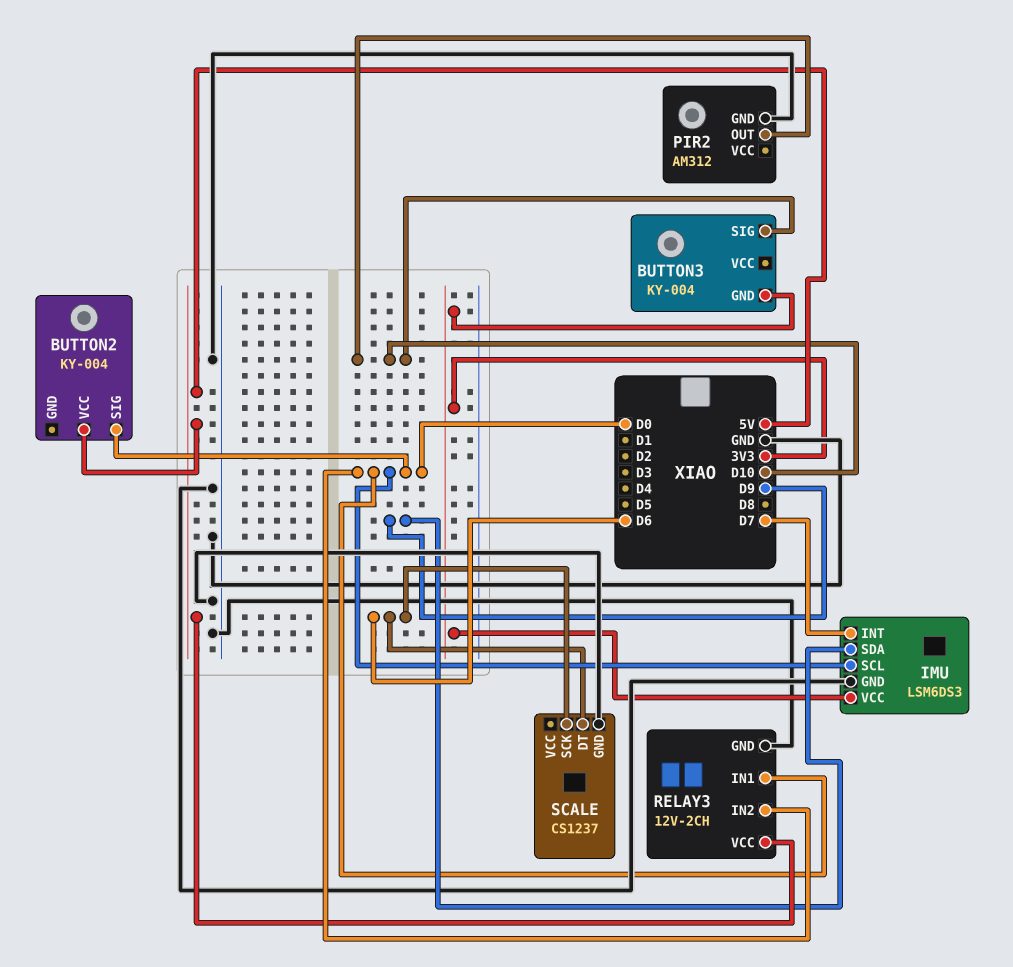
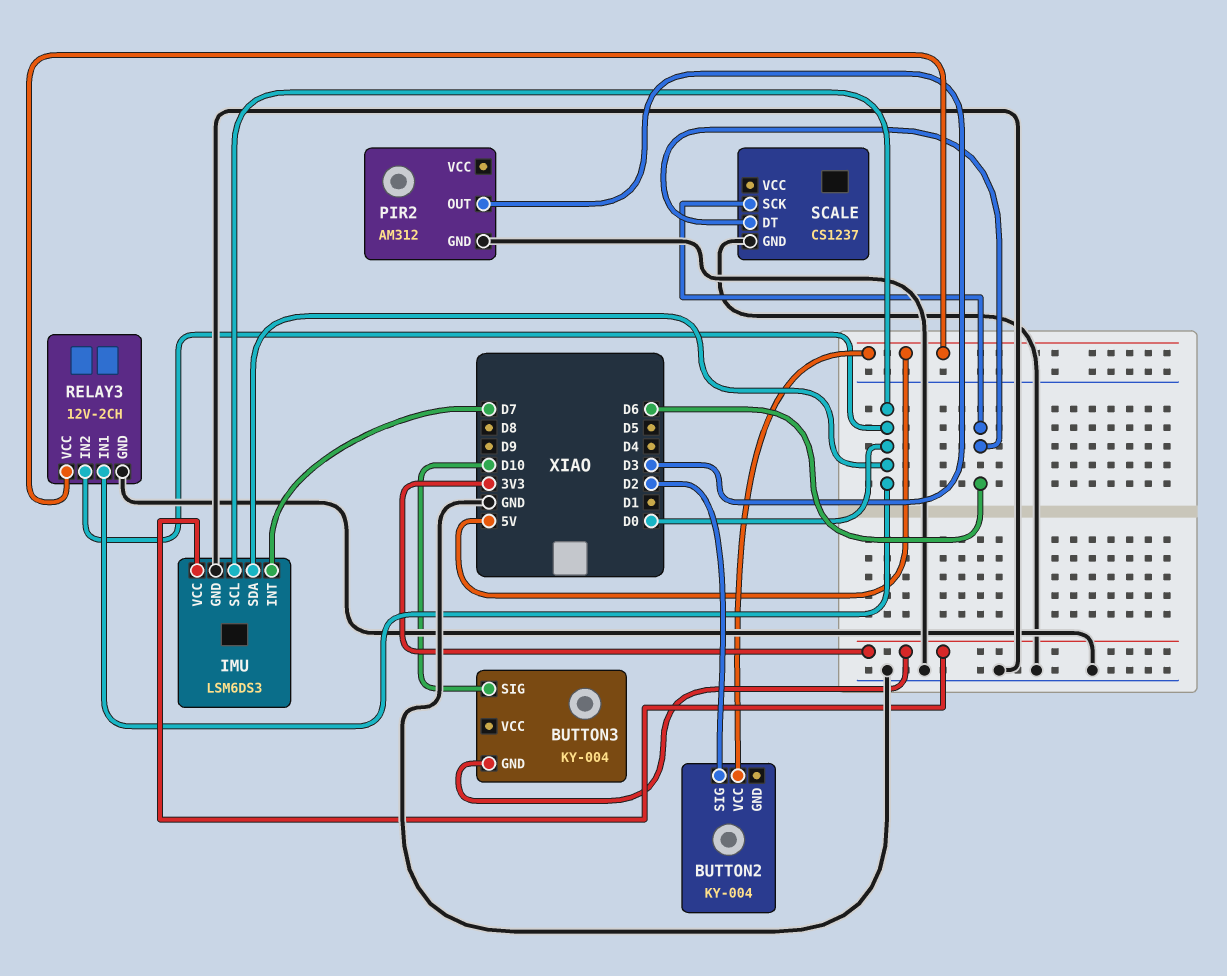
BUTTON2 pin SIG: D0 -> D2
IMU pin SDA: D9 -> D0
PIR2 pin OUT: D10 -> D3

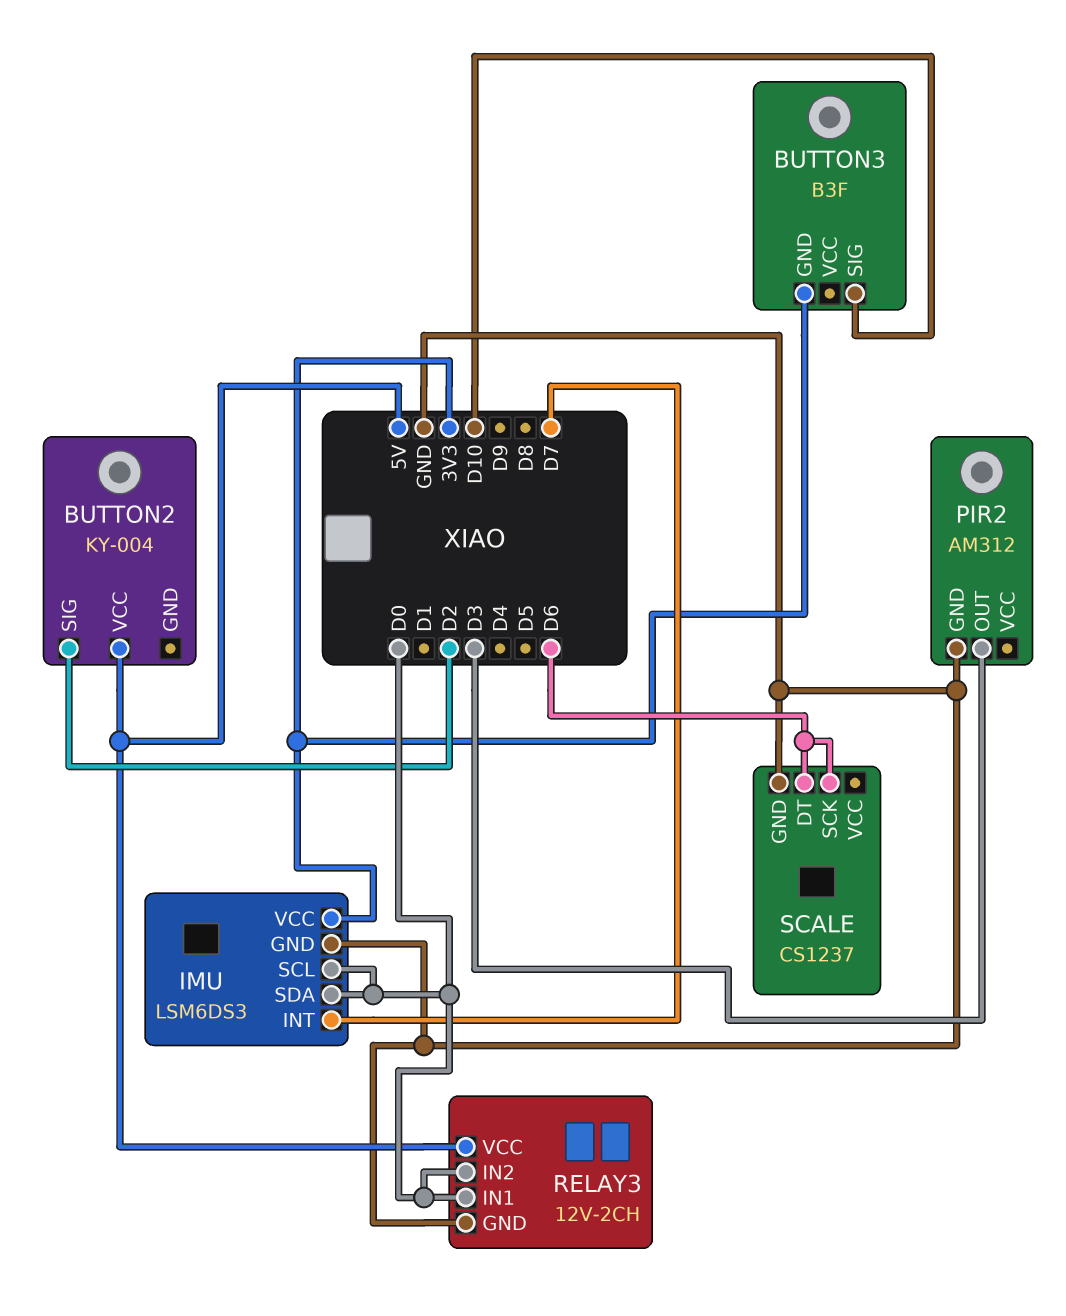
BUTTON3: KY-004 -> B3F

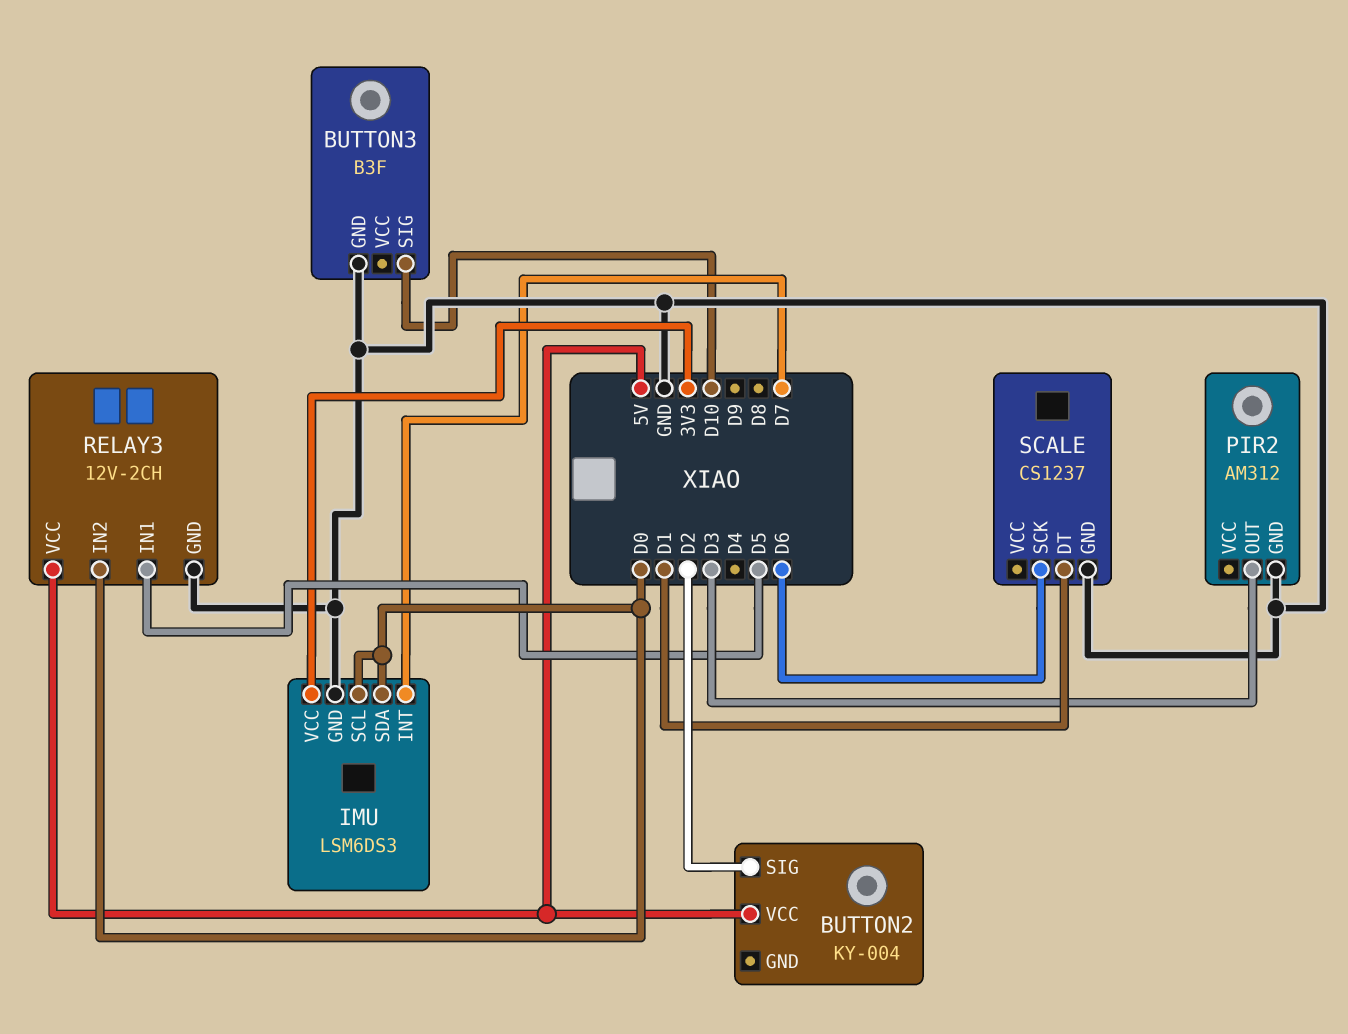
BUTTON3 pin GND: 3V3 -> GND
RELAY3 pin IN1: D0 -> D5
SCALE pin DT: D6 -> D1

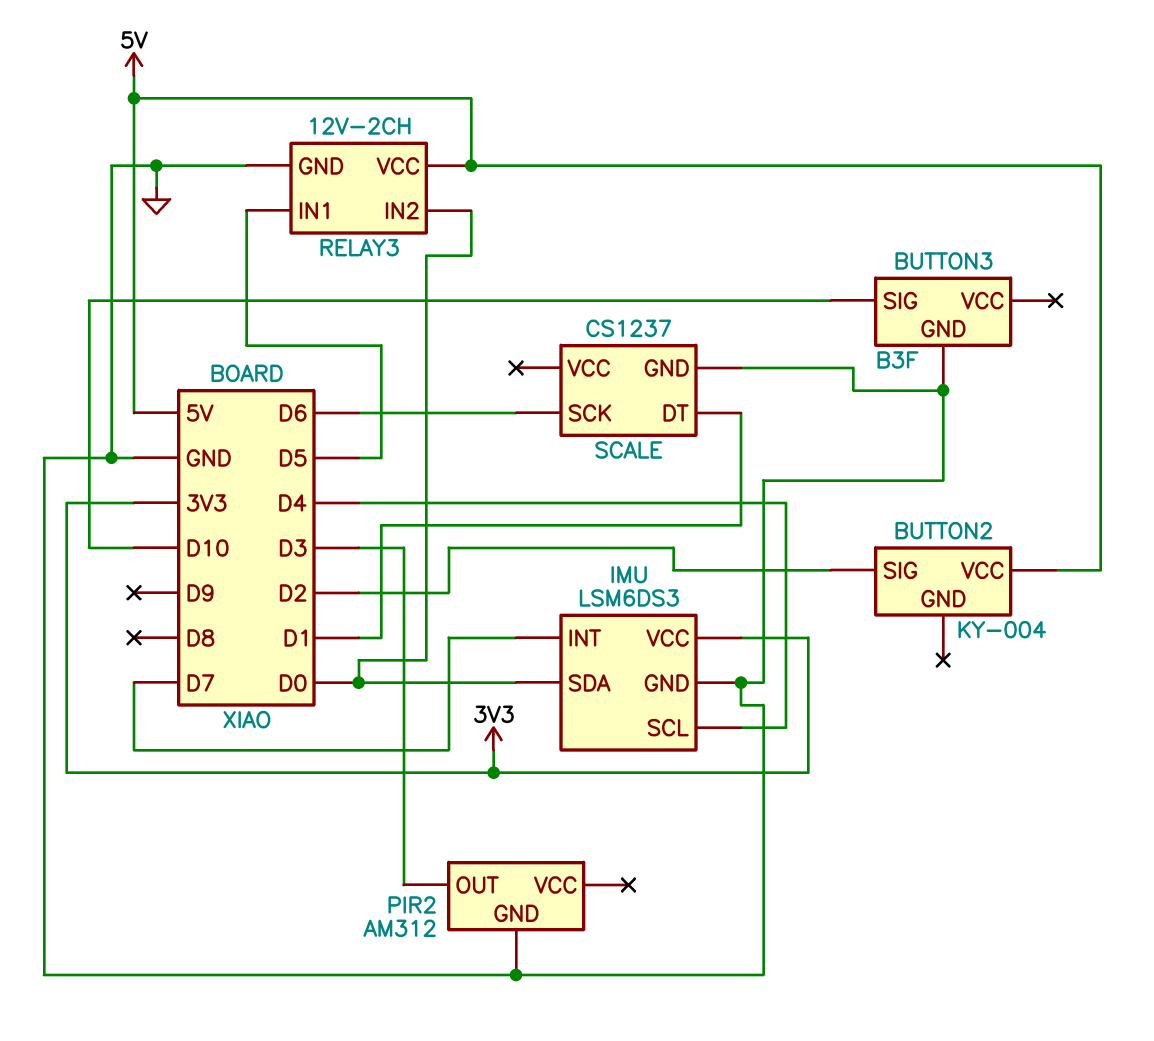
IMU pin SCL: D0 -> D4

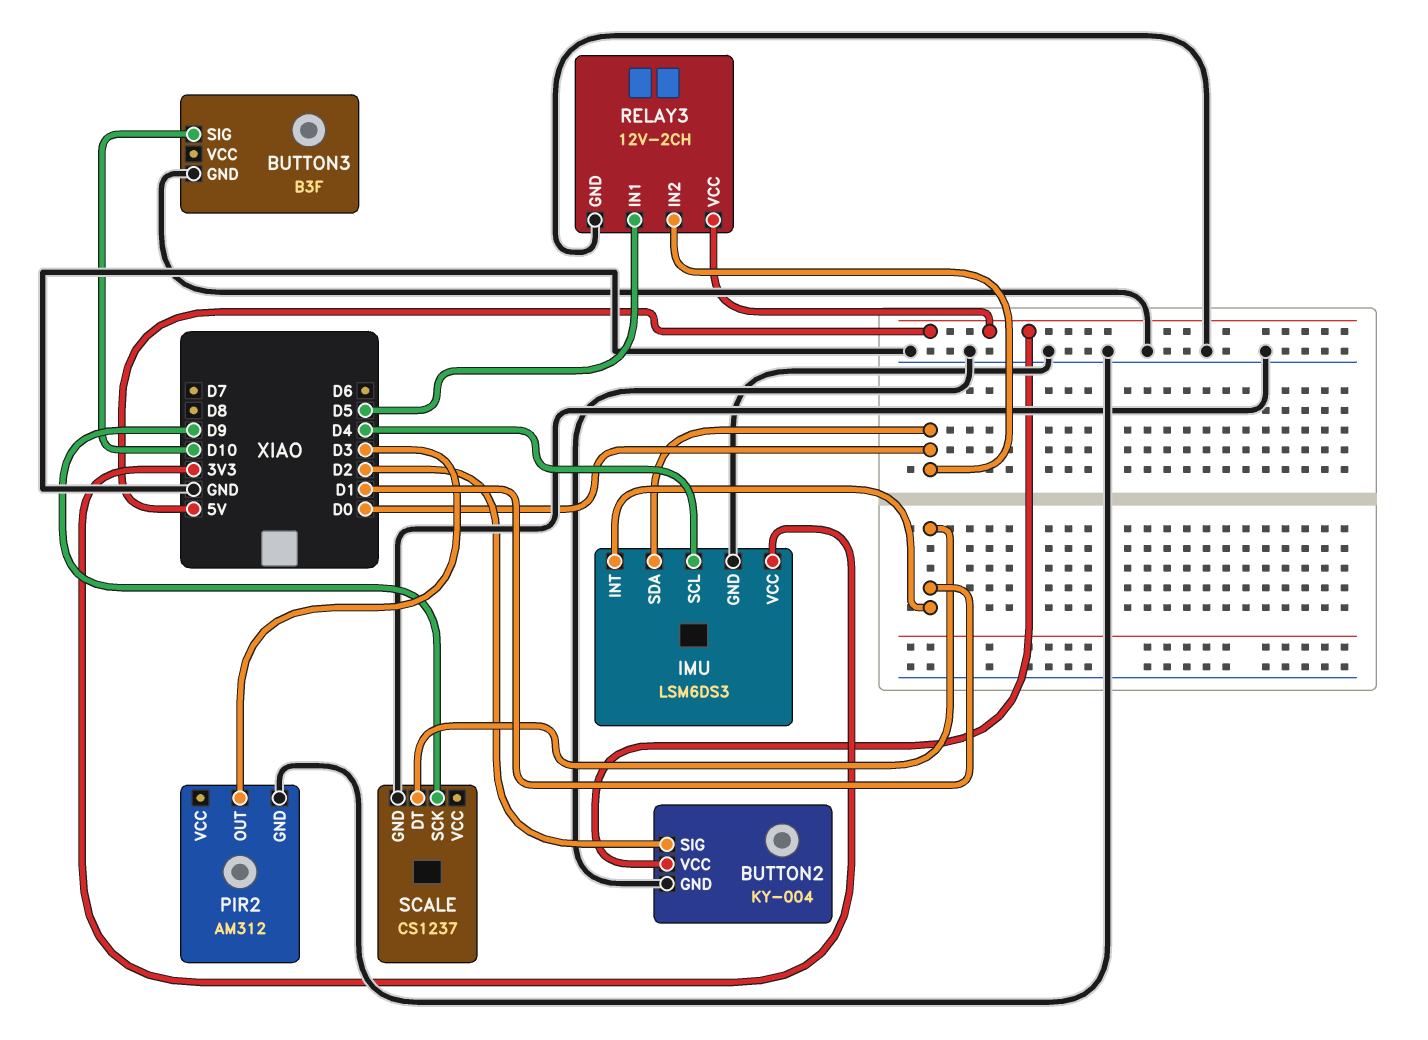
BUTTON2 pin GND: none -> GND
IMU pin INT: D7 -> D1
SCALE pin SCK: D6 -> D9

